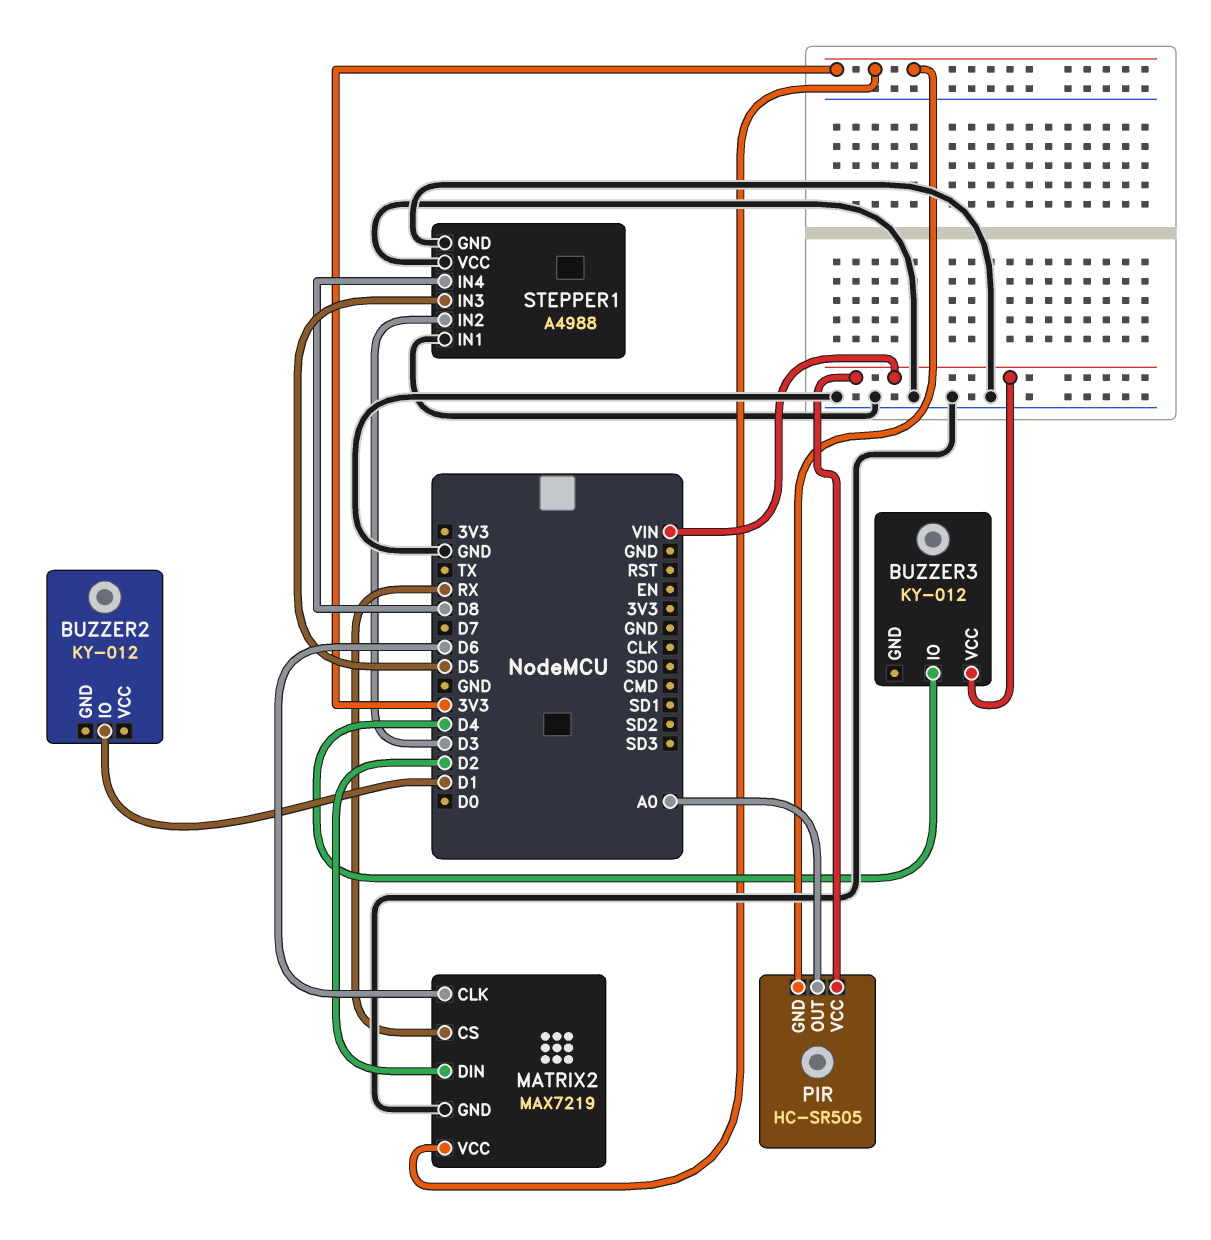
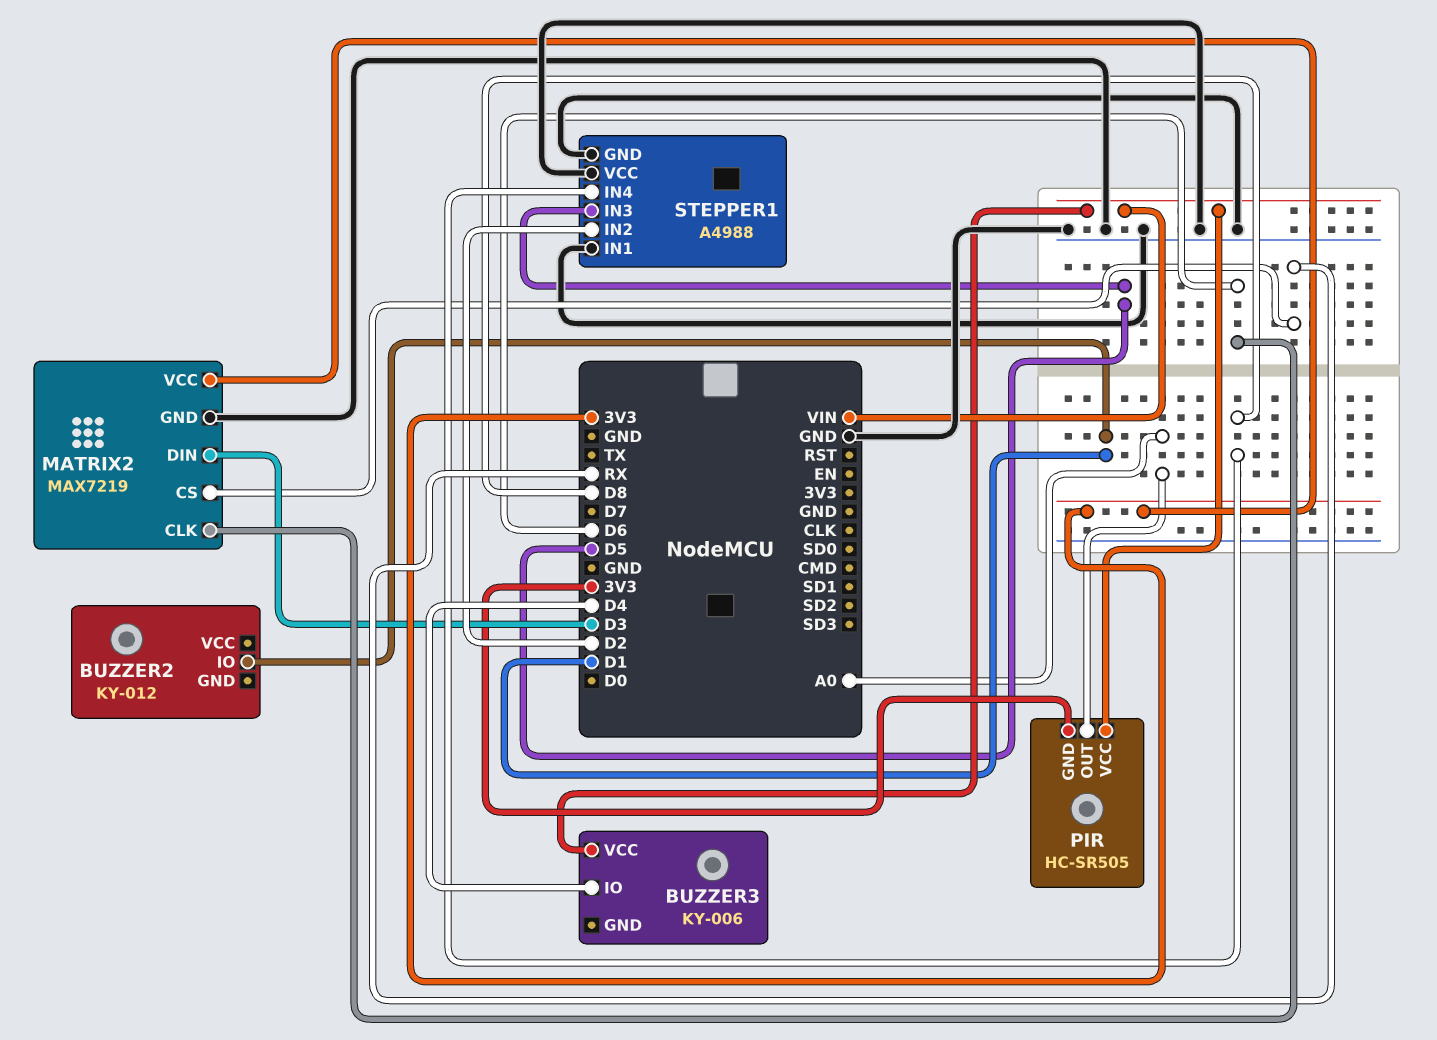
BUZZER3: KY-012 -> KY-006
MATRIX2 pin DIN: D2 -> D3
STEPPER1 pin IN2: D3 -> D2

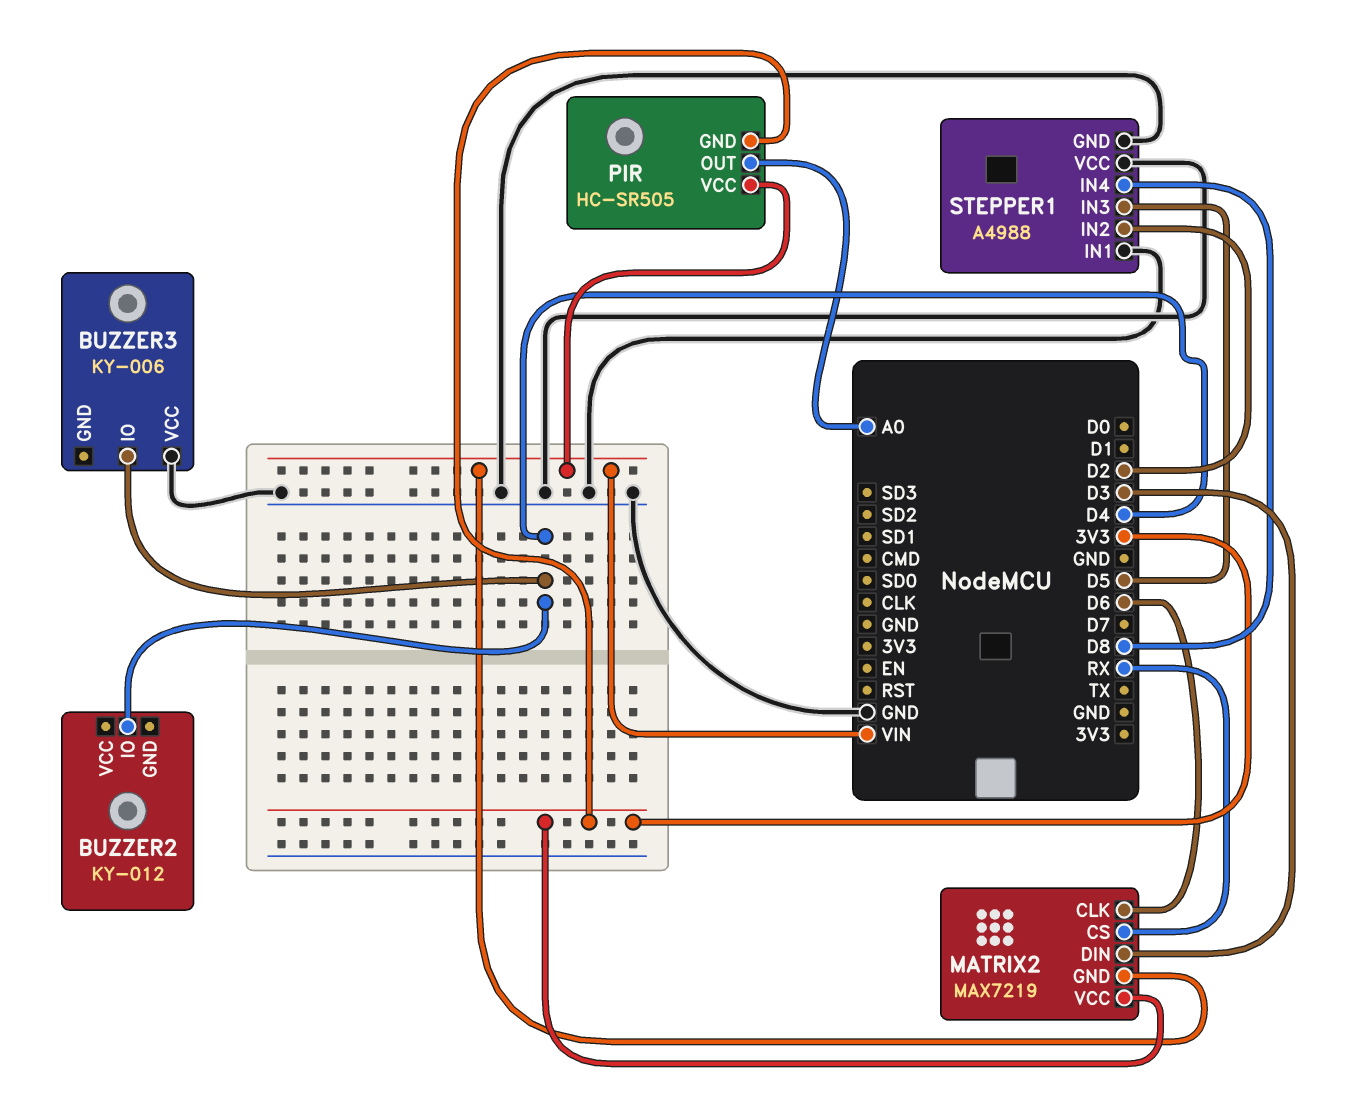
BUZZER2 pin IO: D1 -> D4
BUZZER3 pin VCC: VIN -> GND
MATRIX2 pin GND: GND -> VIN

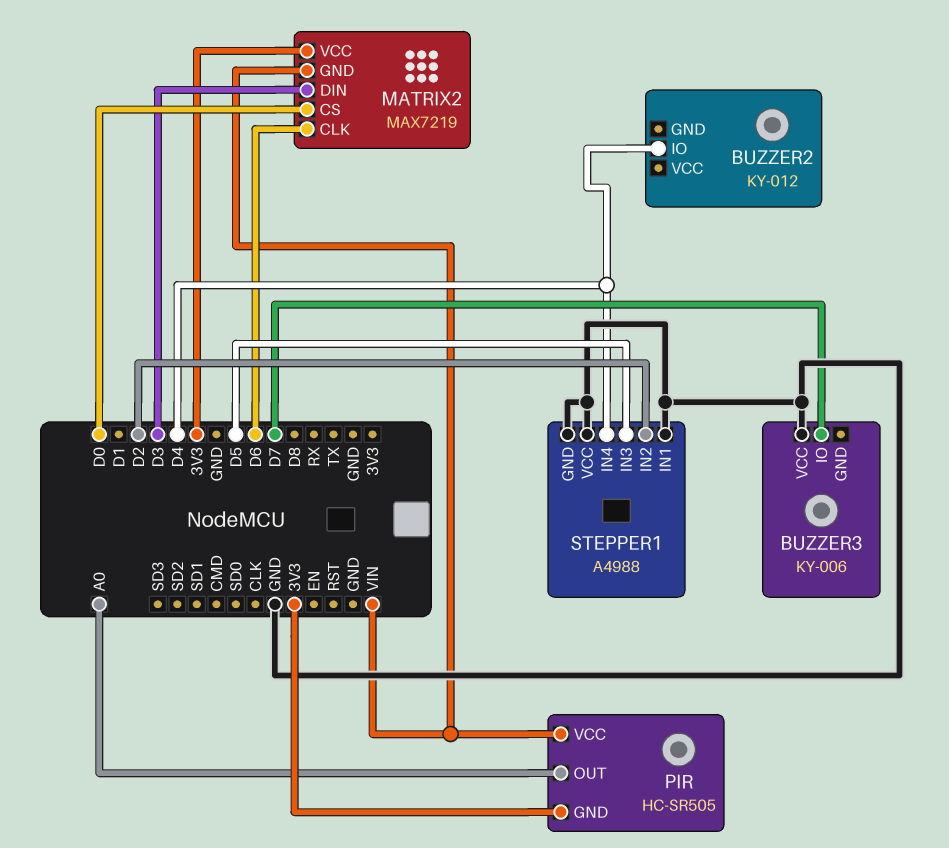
BUZZER3 pin IO: D4 -> D7
MATRIX2 pin CS: RX -> D0
STEPPER1 pin IN4: D8 -> D4

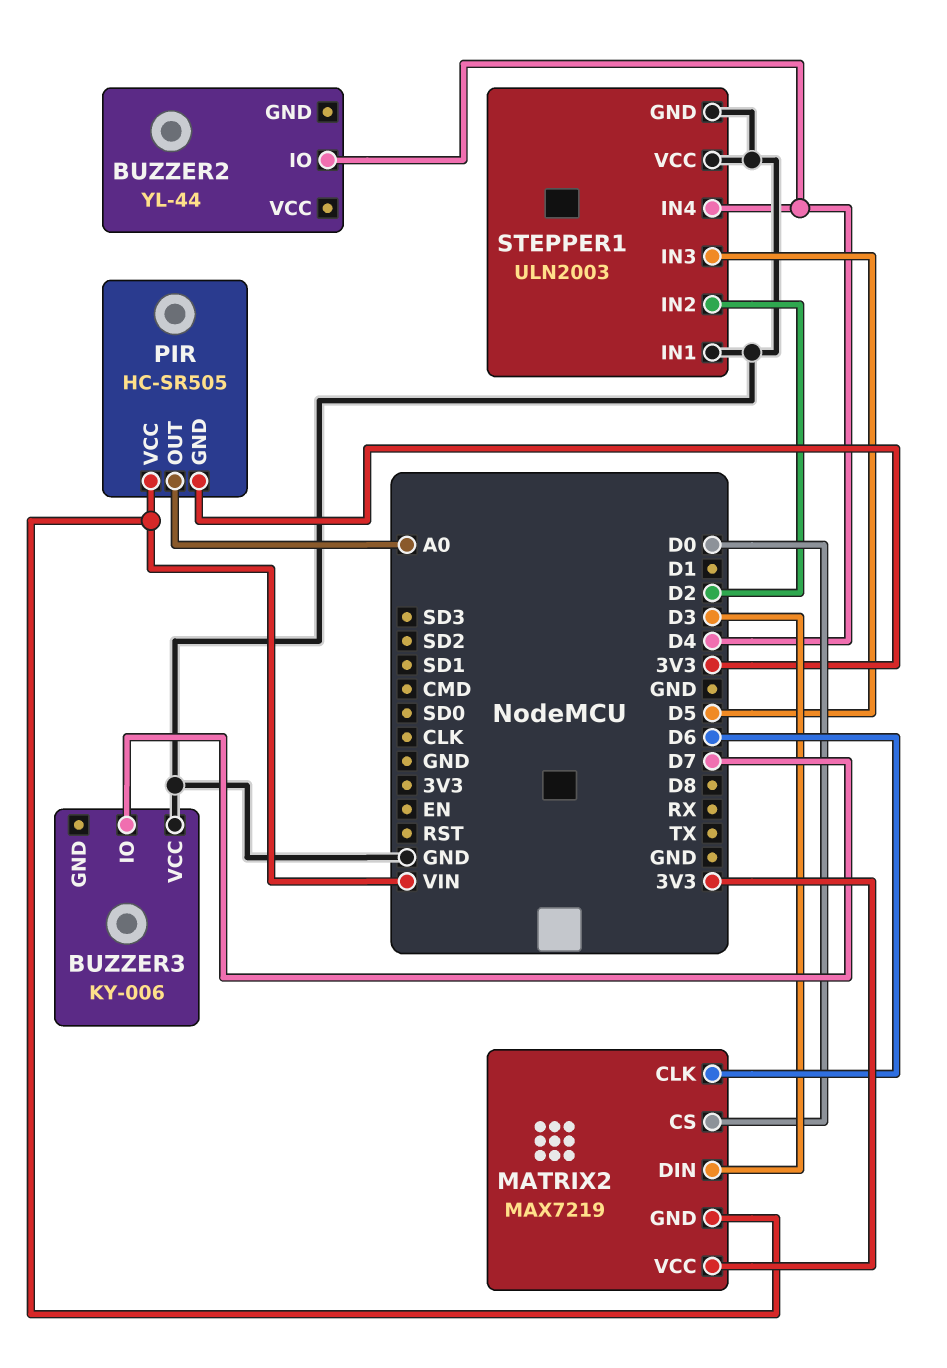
BUZZER2: KY-012 -> YL-44
STEPPER1: A4988 -> ULN2003

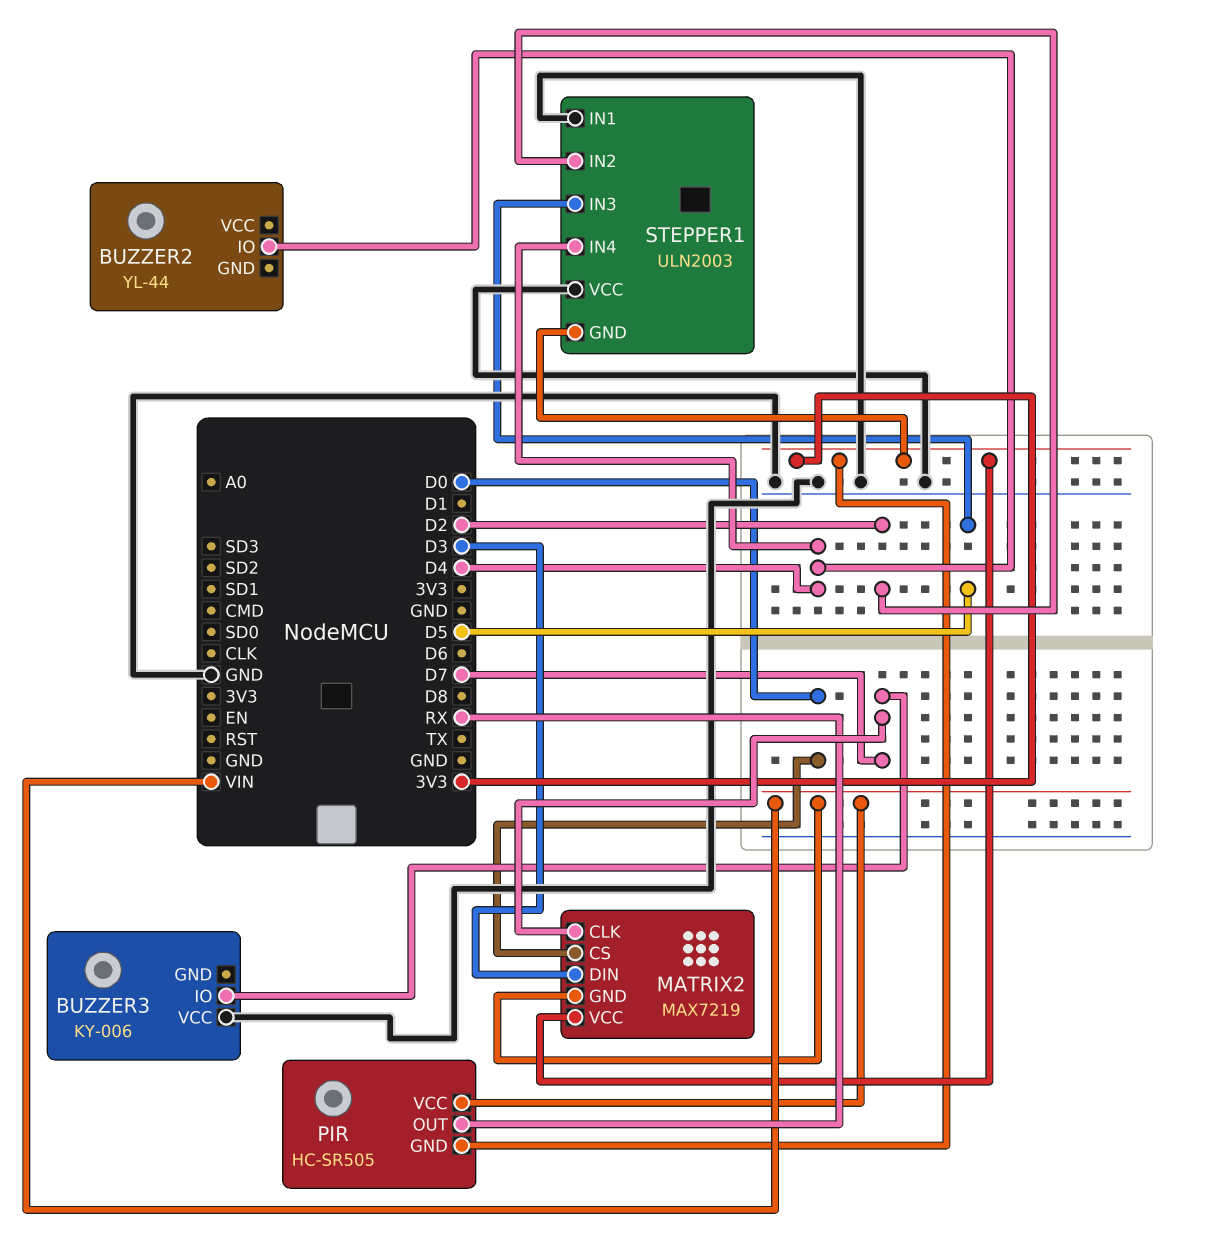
MATRIX2 pin CLK: D6 -> D7
PIR pin OUT: A0 -> RX
STEPPER1 pin GND: GND -> 3V3

